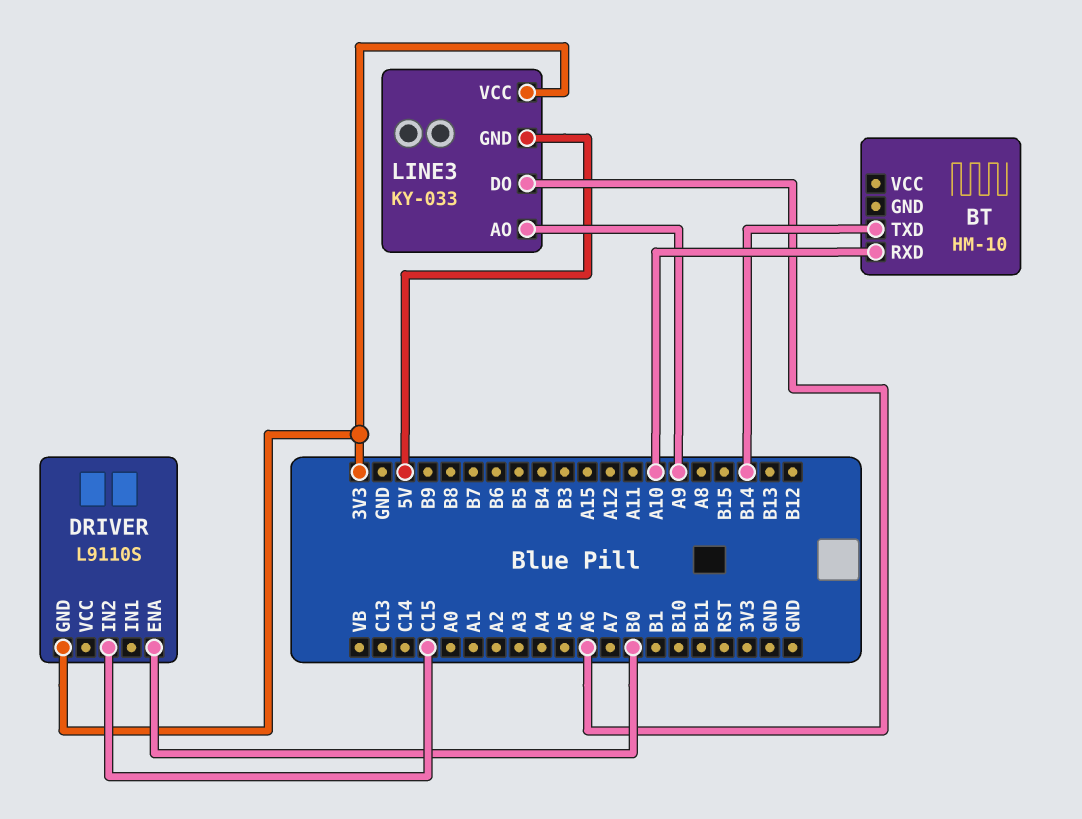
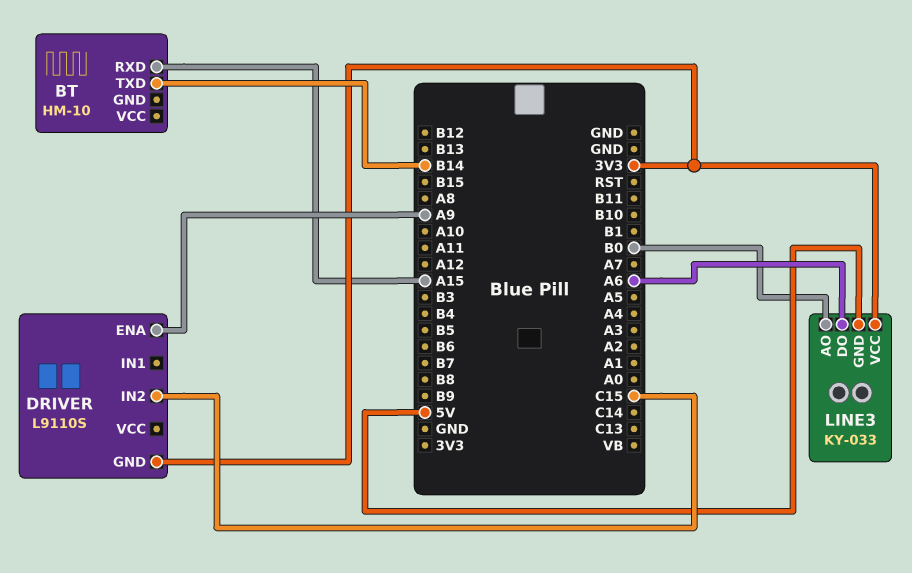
BT pin RXD: A10 -> A15
DRIVER pin ENA: B0 -> A9
LINE3 pin AO: A9 -> B0

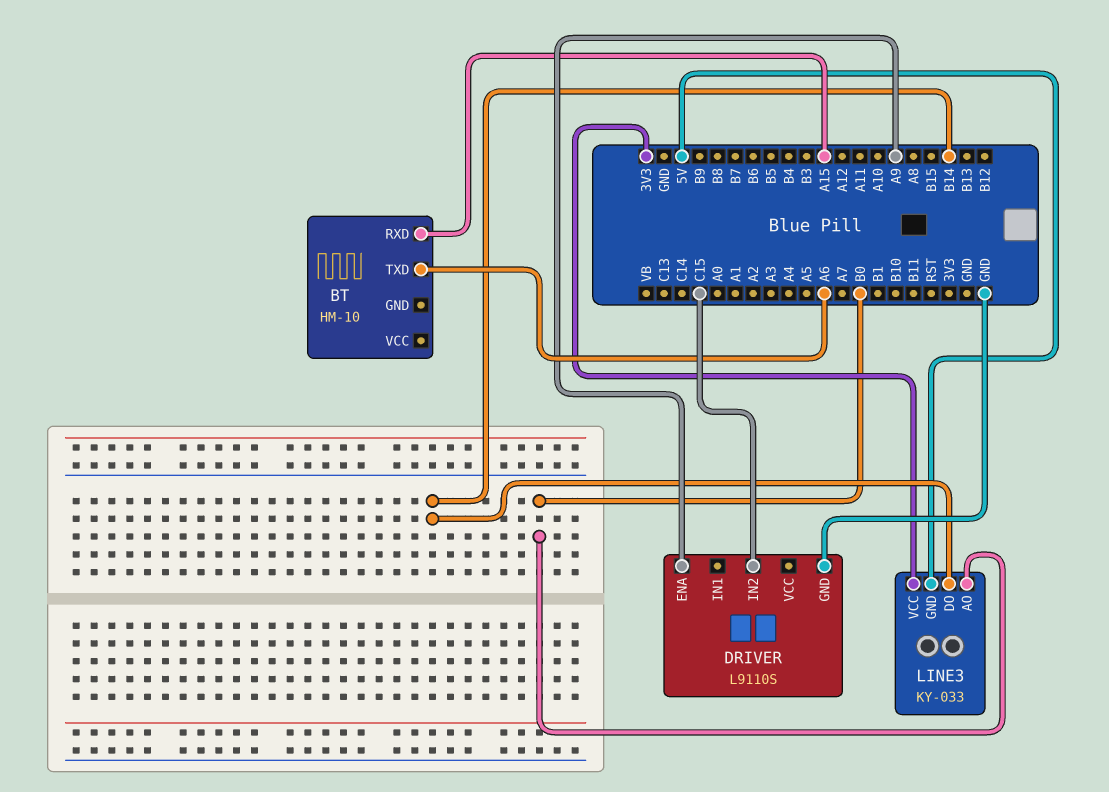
BT pin TXD: B14 -> A6
DRIVER pin GND: 3V3 -> GND
LINE3 pin DO: A6 -> B14

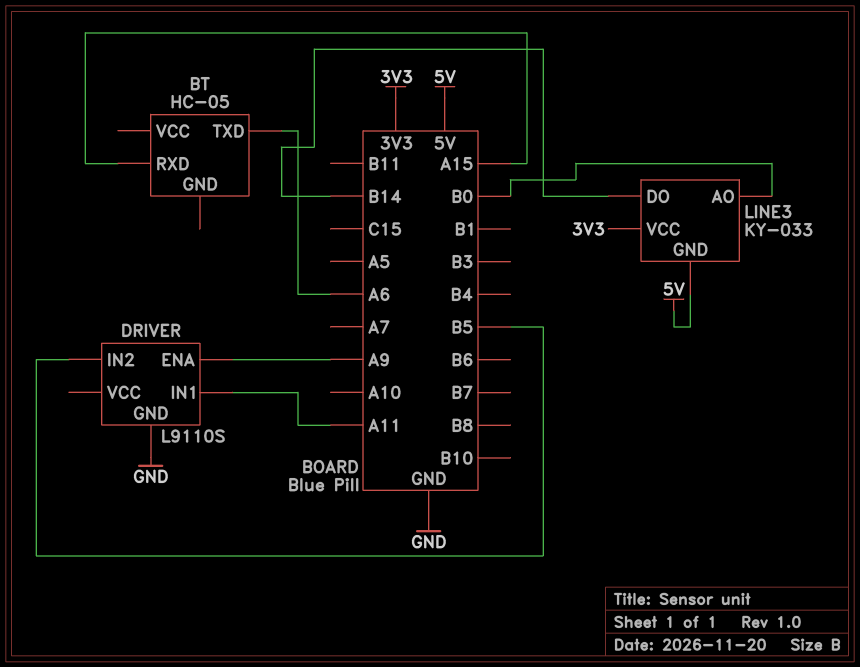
BT: HM-10 -> HC-05
DRIVER pin IN1: none -> A11
DRIVER pin IN2: C15 -> B5

